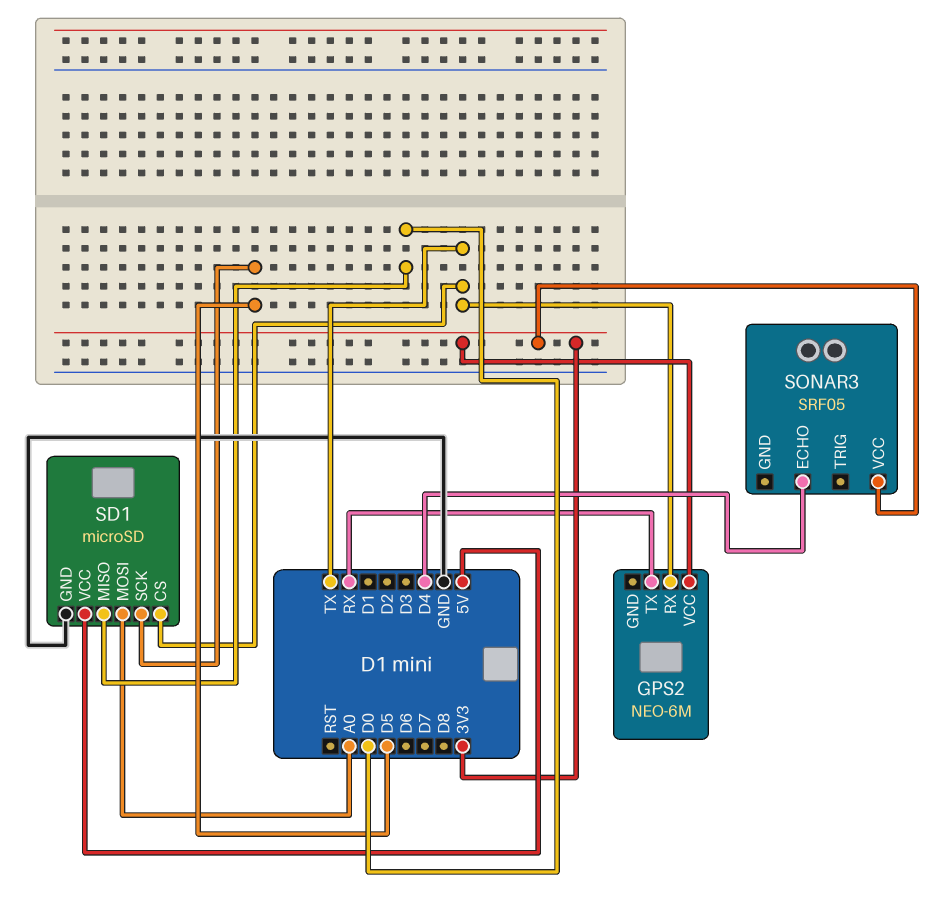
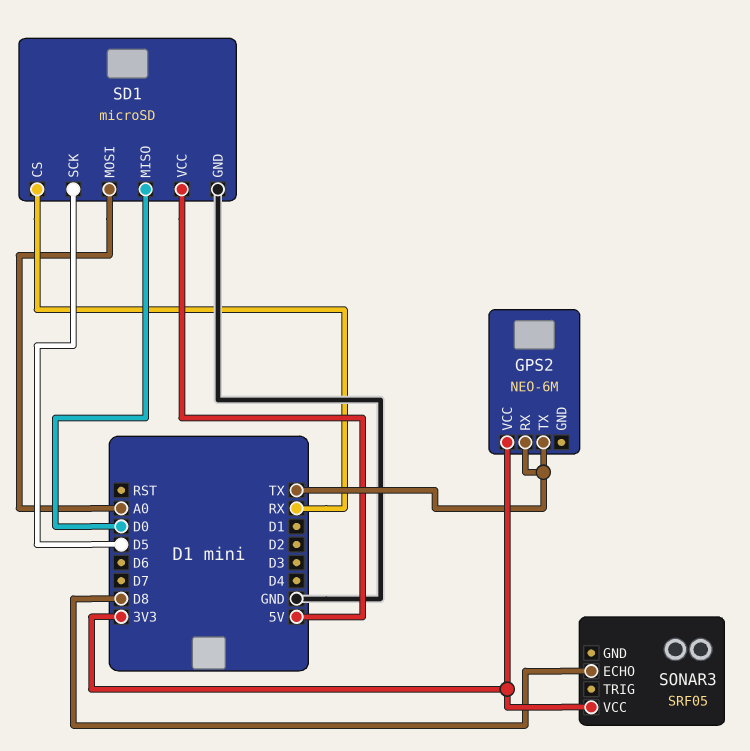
GPS2 pin TX: RX -> TX
SD1 pin CS: TX -> RX
SONAR3 pin ECHO: D4 -> D8

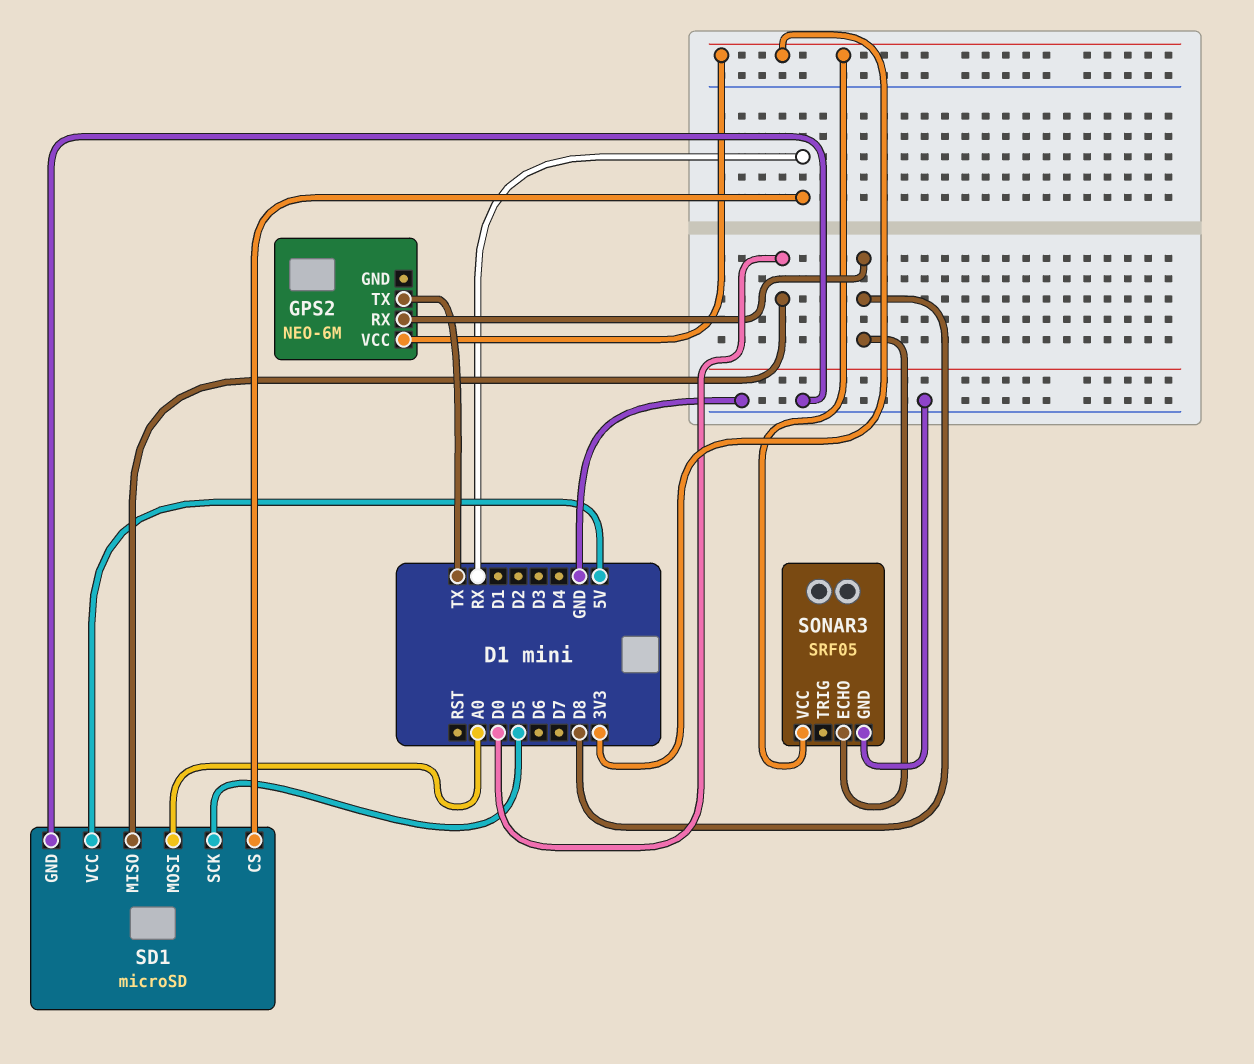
GPS2 pin RX: TX -> D8
SONAR3 pin GND: none -> GND

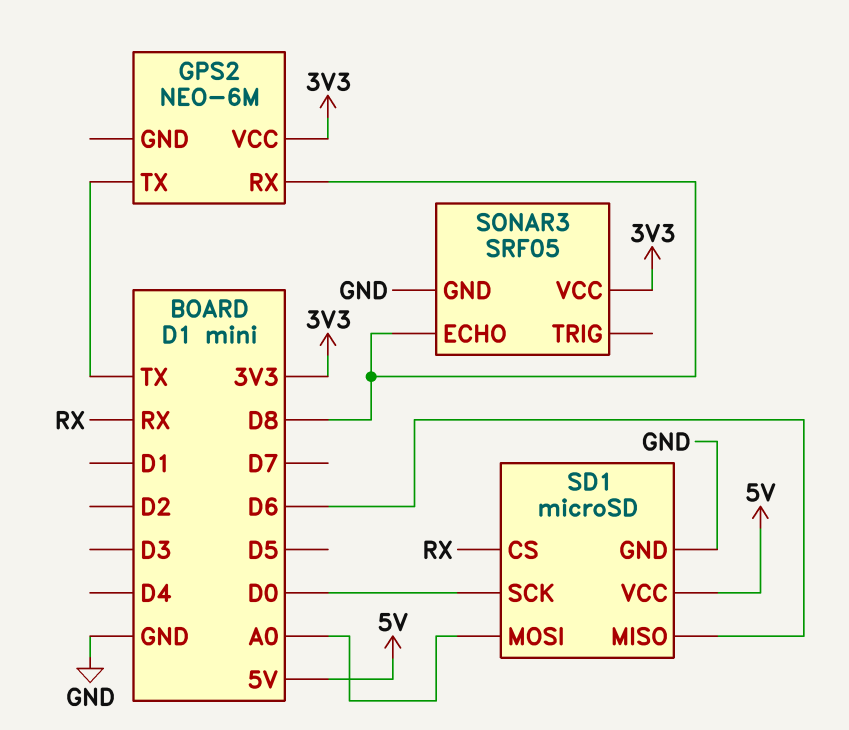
SD1 pin MISO: D0 -> D6
SD1 pin SCK: D5 -> D0

